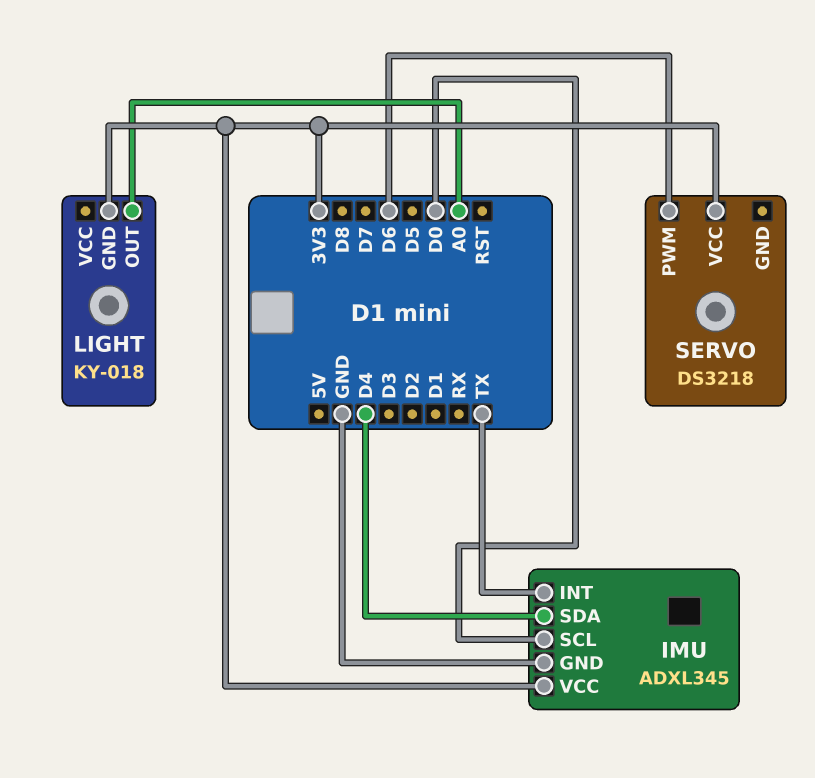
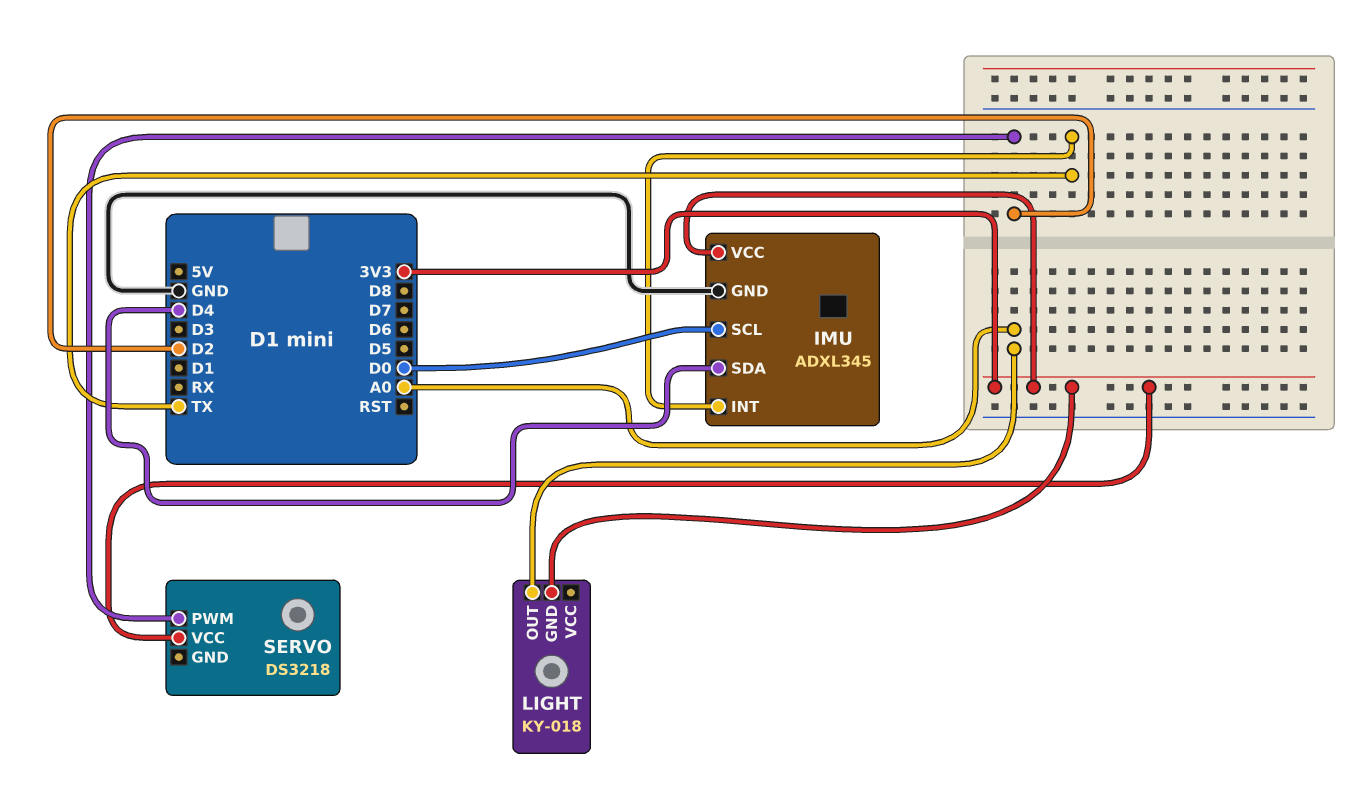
SERVO pin PWM: D6 -> D2

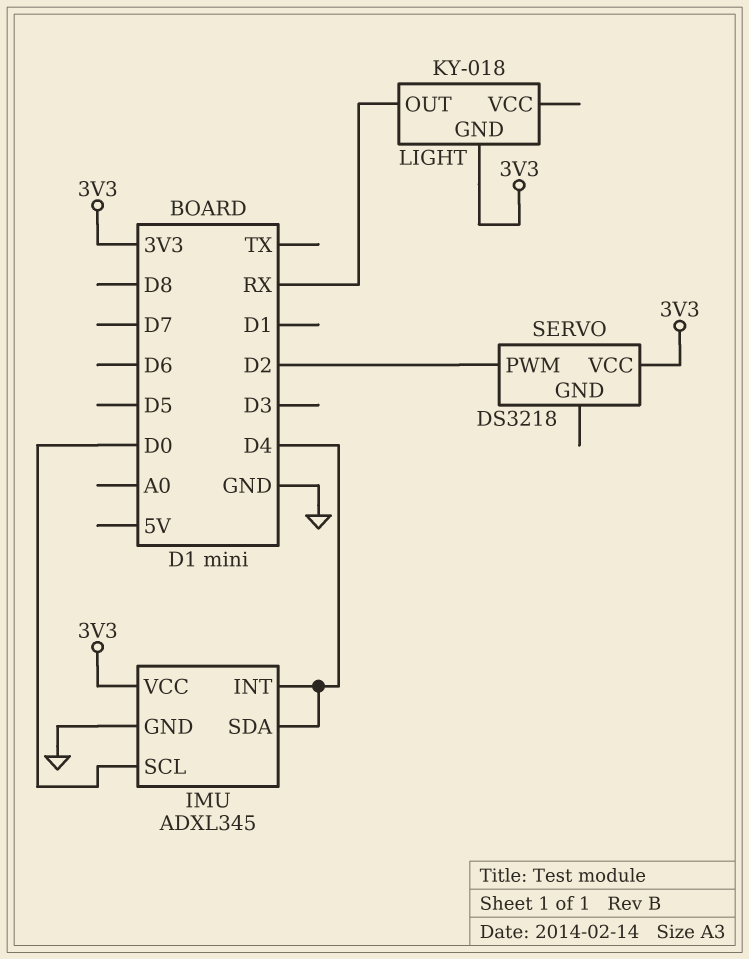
IMU pin INT: TX -> D4
LIGHT pin OUT: A0 -> RX

